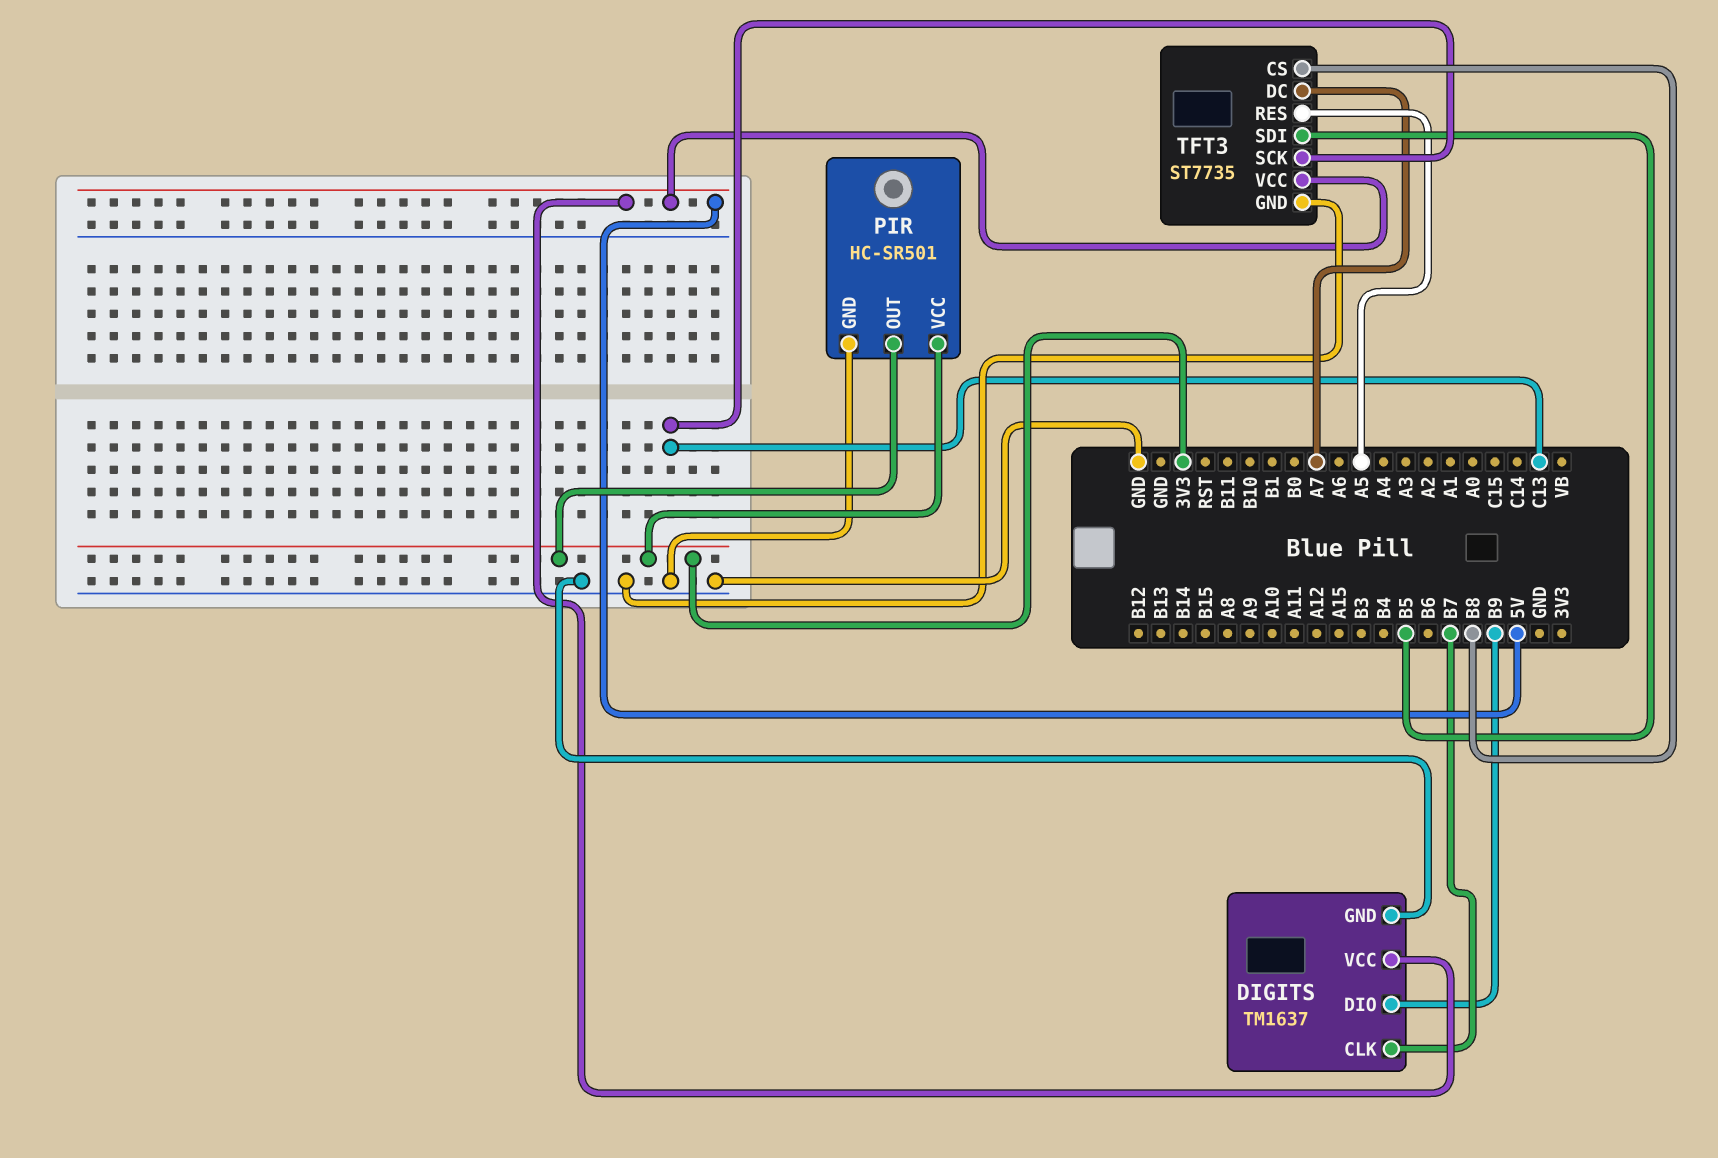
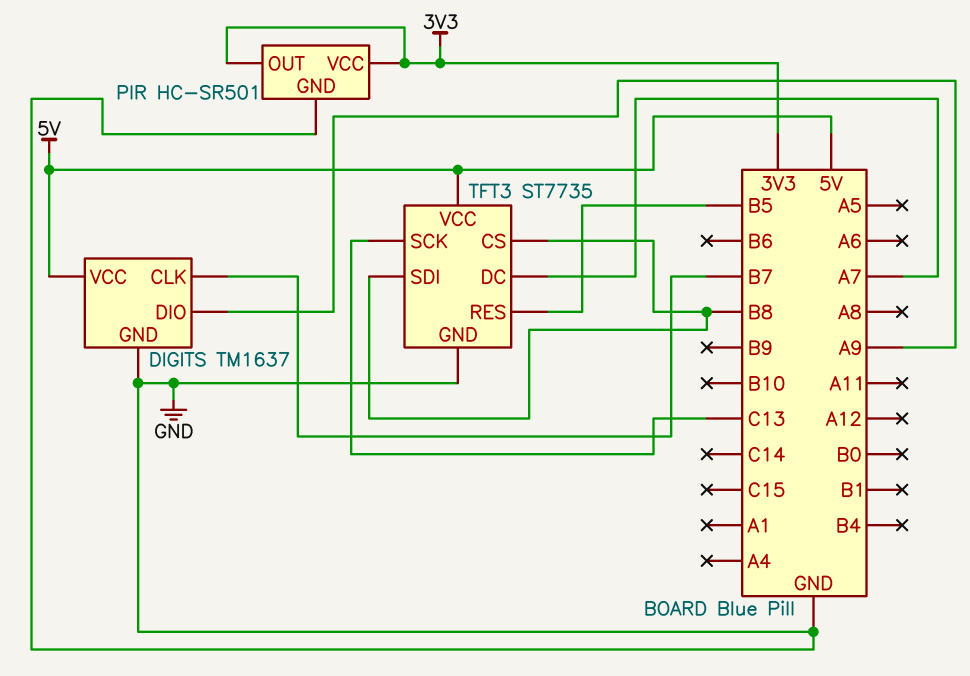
DIGITS pin DIO: B9 -> A9
TFT3 pin RES: A5 -> B5
TFT3 pin SDI: B5 -> B8

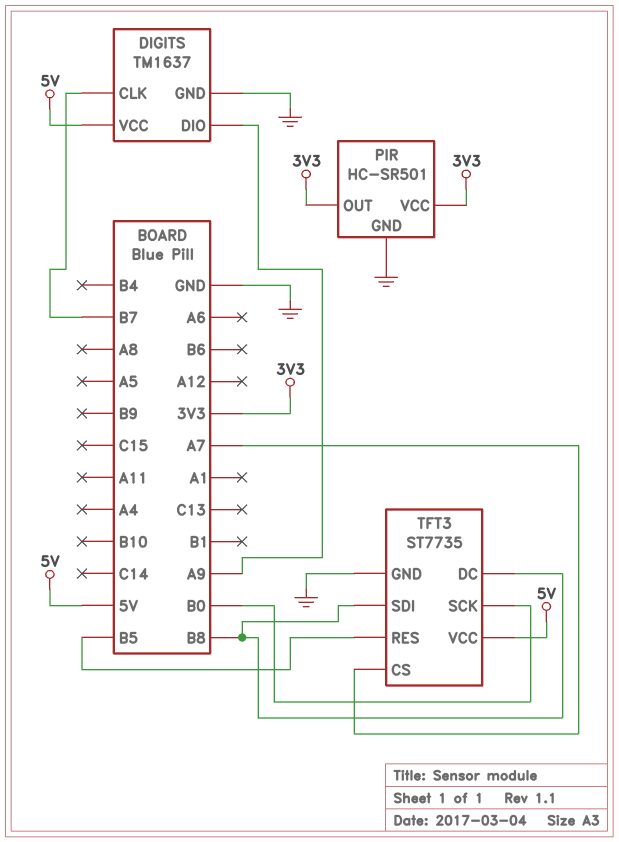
TFT3 pin CS: B8 -> A7
TFT3 pin DC: A7 -> B8
TFT3 pin SCK: C13 -> B0

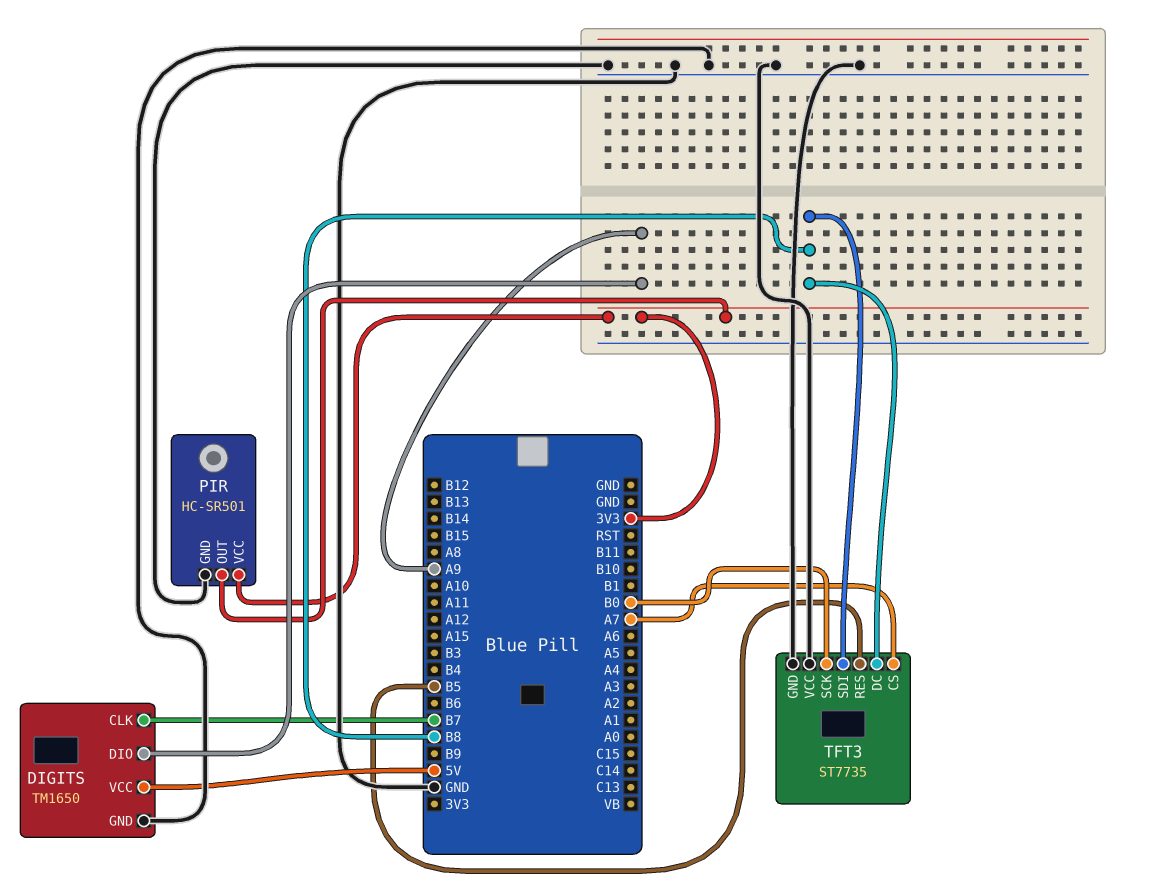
DIGITS: TM1637 -> TM1650
TFT3 pin VCC: 5V -> GND

